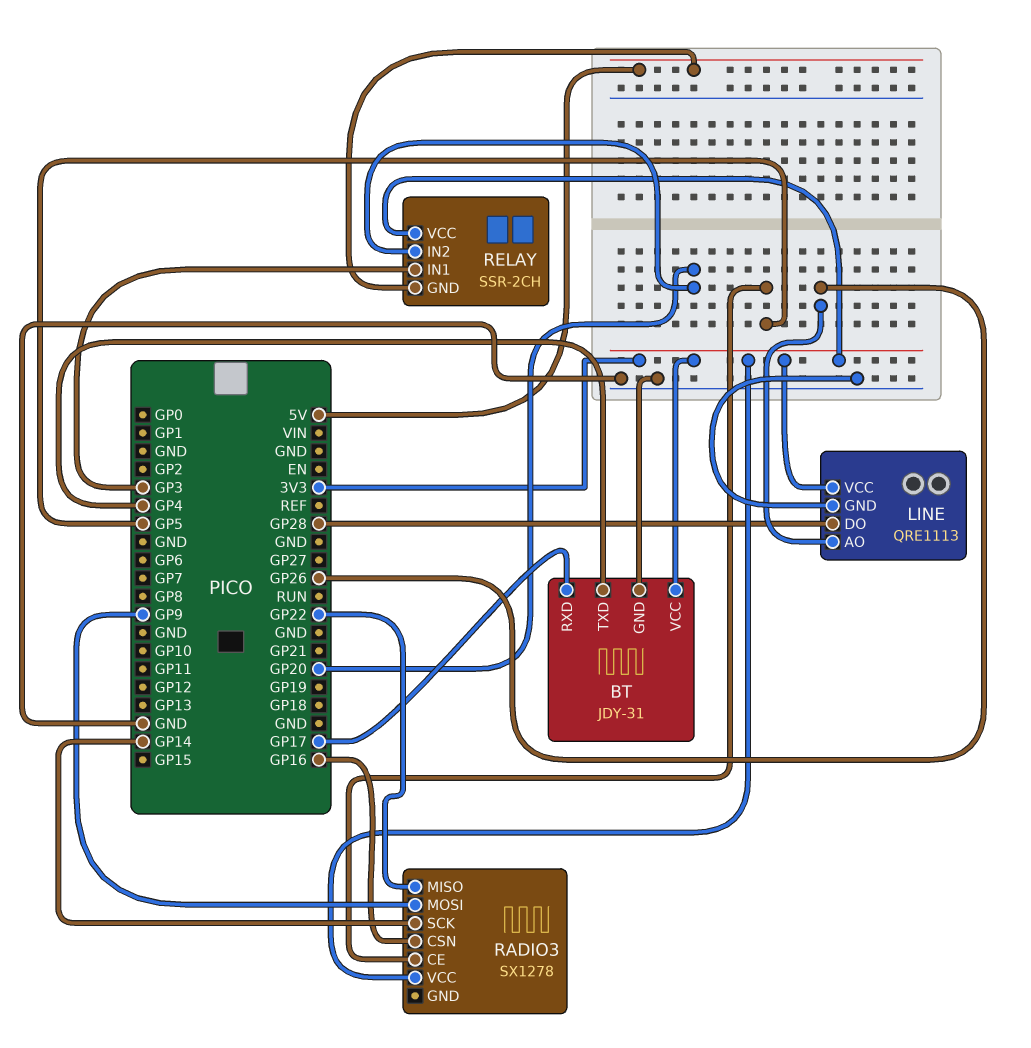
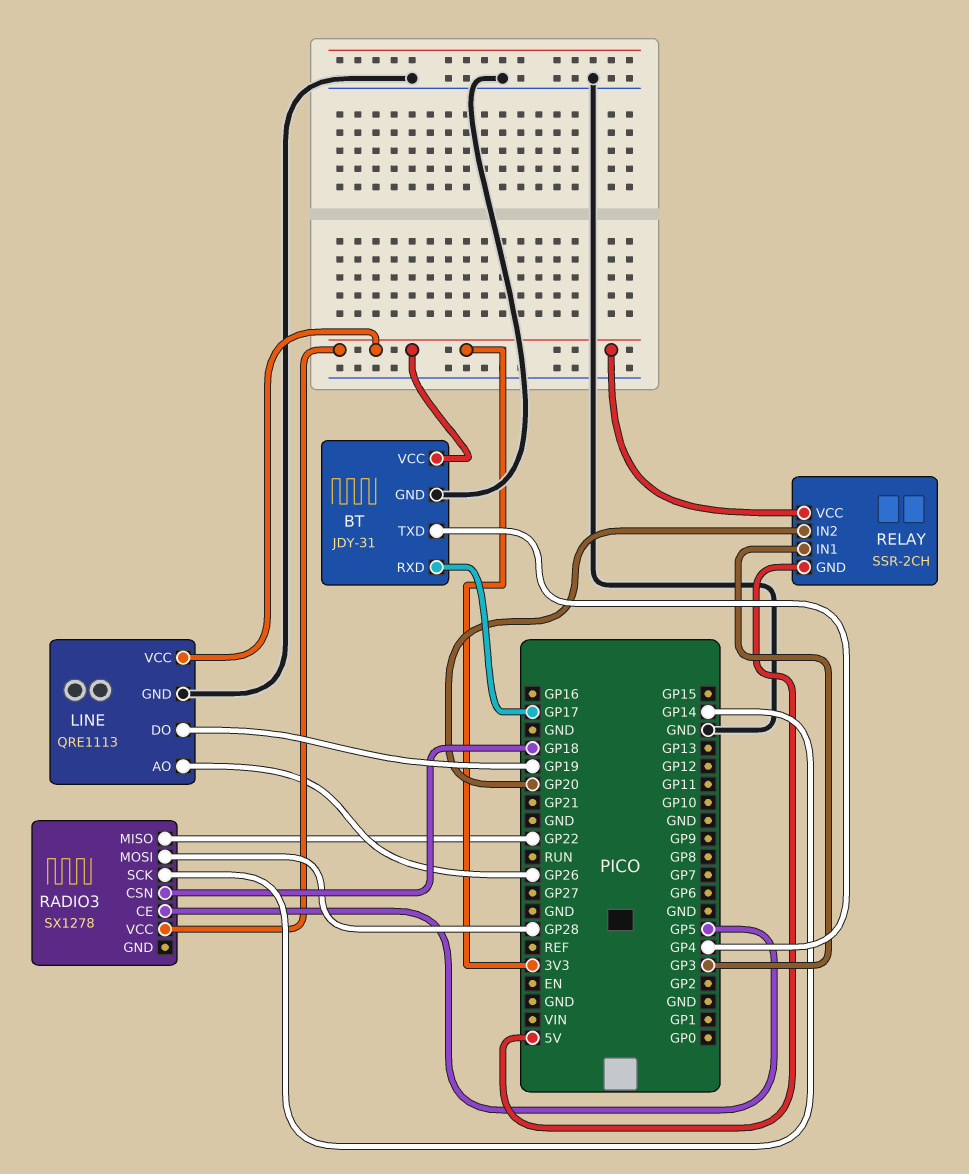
LINE pin DO: GP28 -> GP19
RADIO3 pin CSN: GP16 -> GP18
RADIO3 pin MOSI: GP9 -> GP28

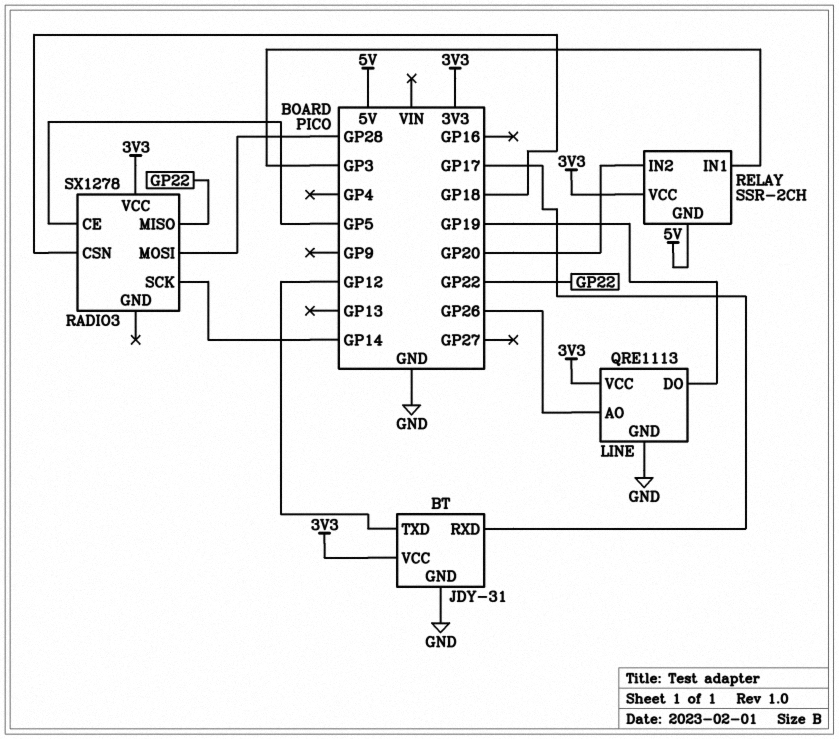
BT pin TXD: GP4 -> GP12

